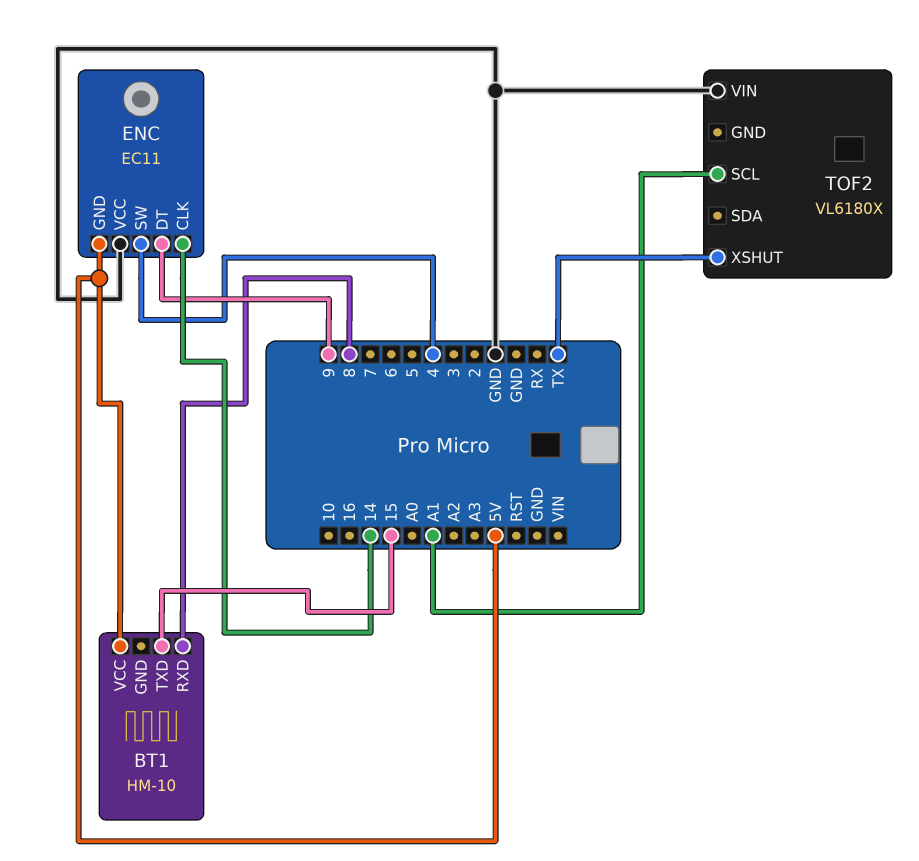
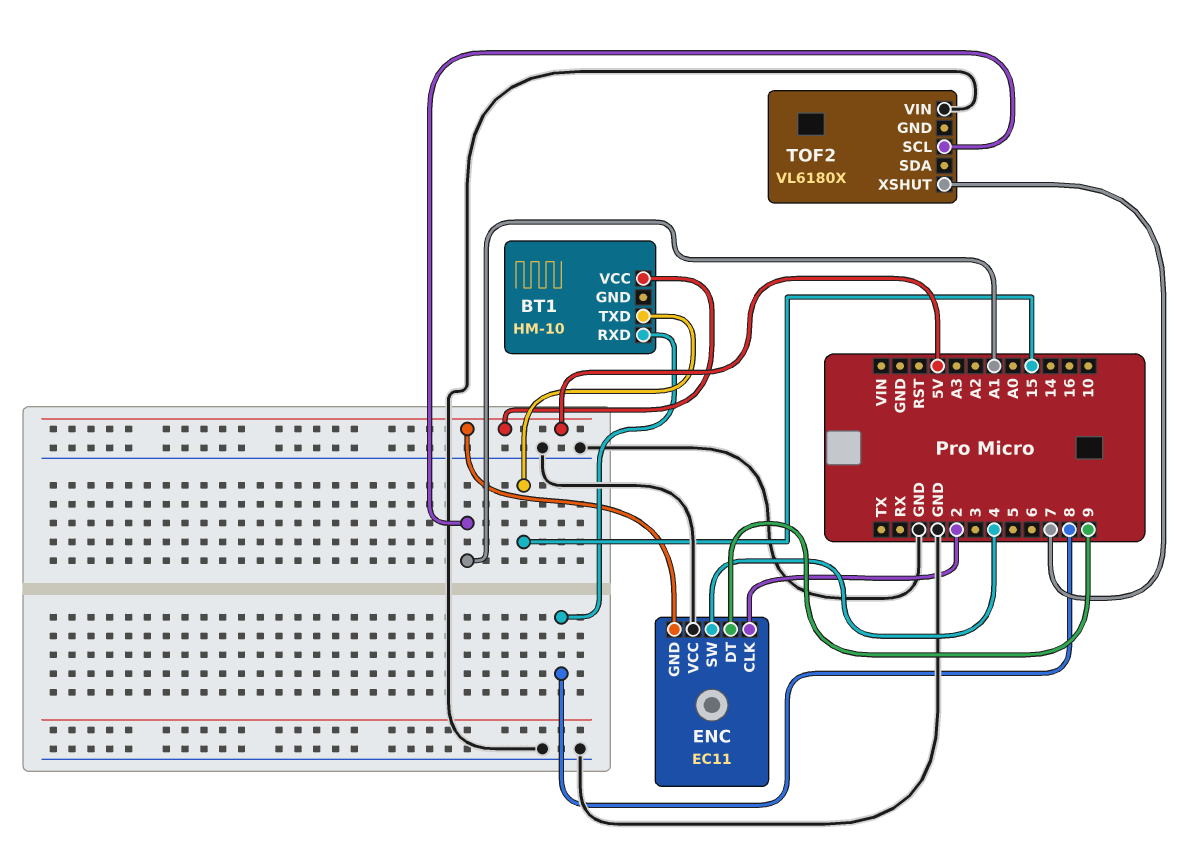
ENC pin CLK: 14 -> 2
TOF2 pin XSHUT: TX -> 7

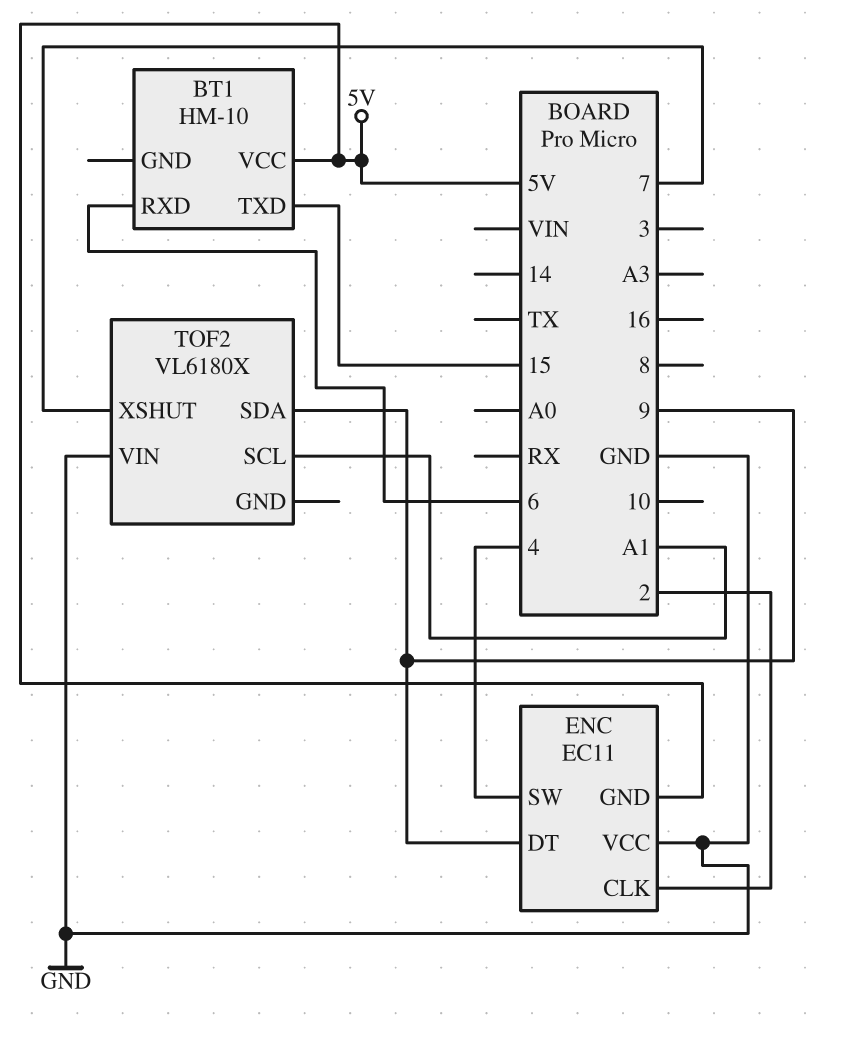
BT1 pin RXD: 8 -> 6
TOF2 pin SDA: none -> 9

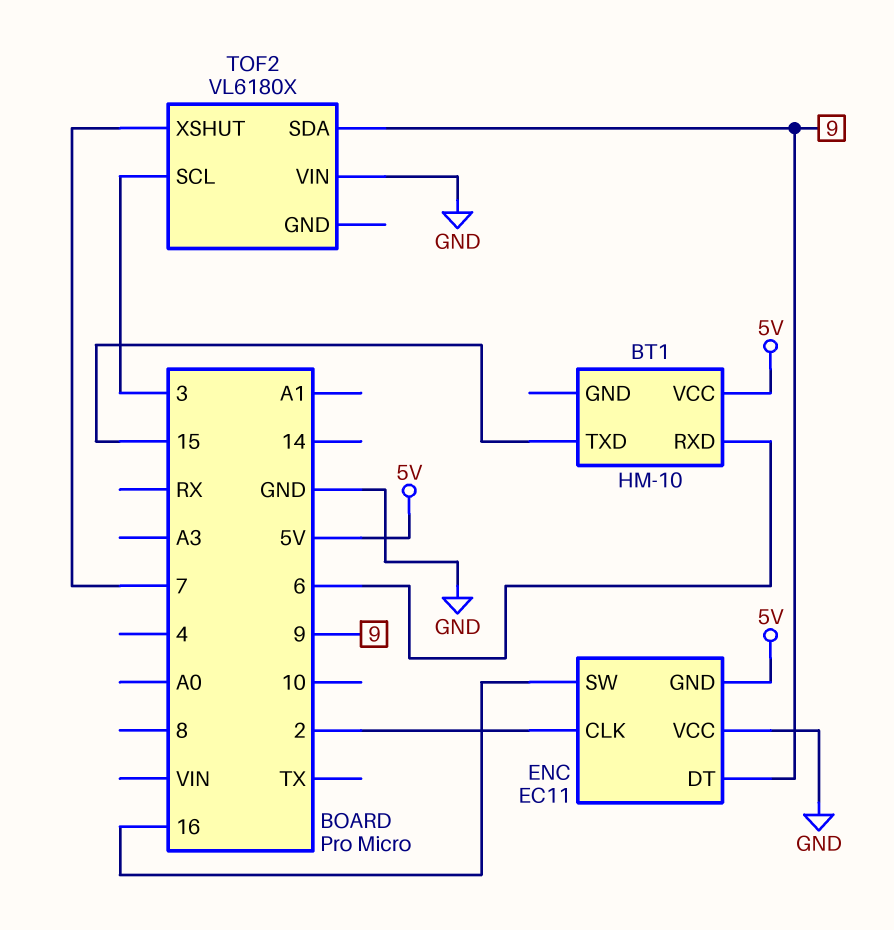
ENC pin SW: 4 -> 16
TOF2 pin SCL: A1 -> 3

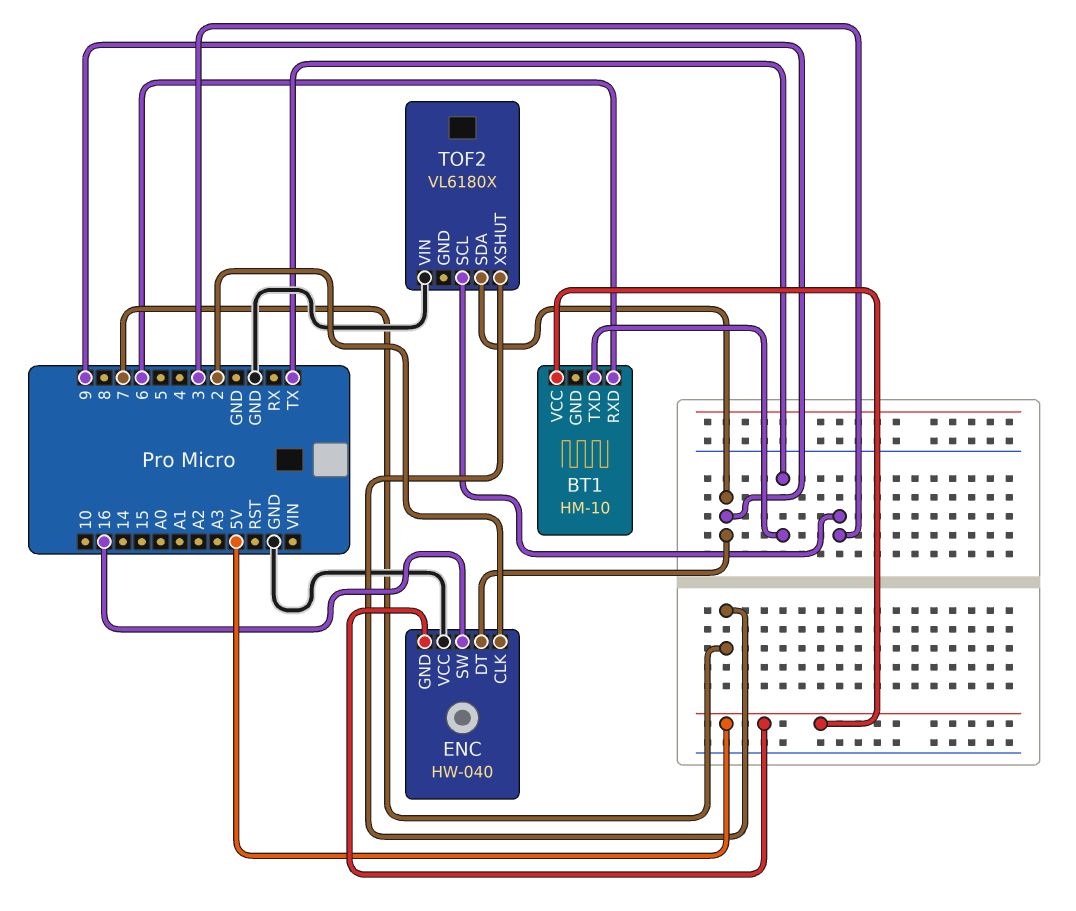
BT1 pin TXD: 15 -> TX
ENC: EC11 -> HW-040

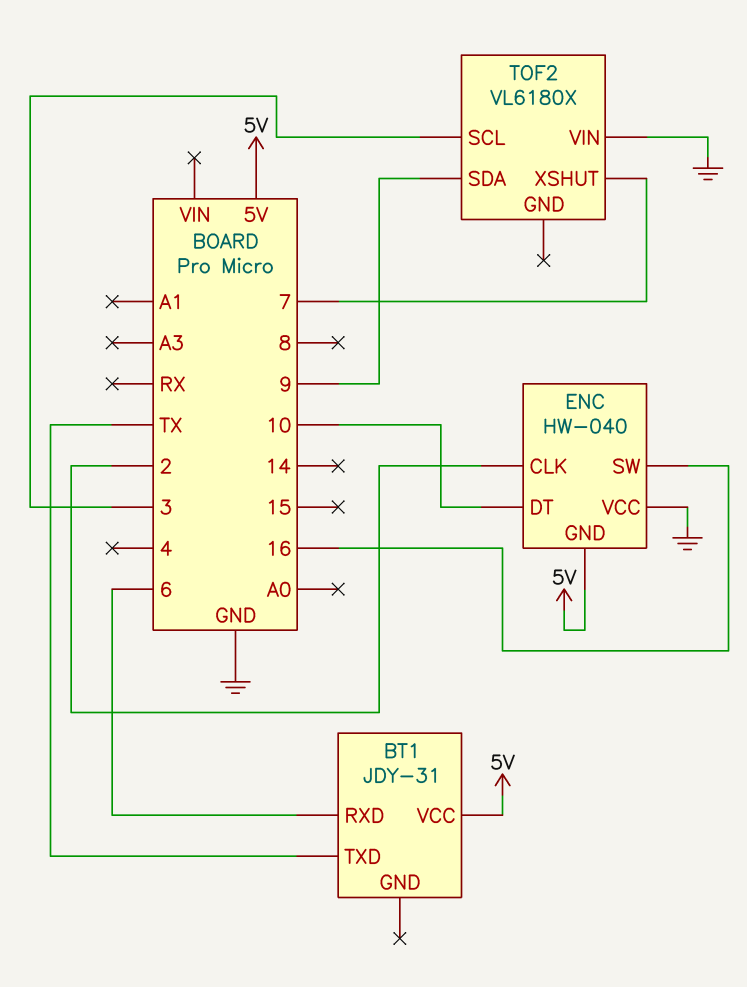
BT1: HM-10 -> JDY-31
ENC pin DT: 9 -> 10

